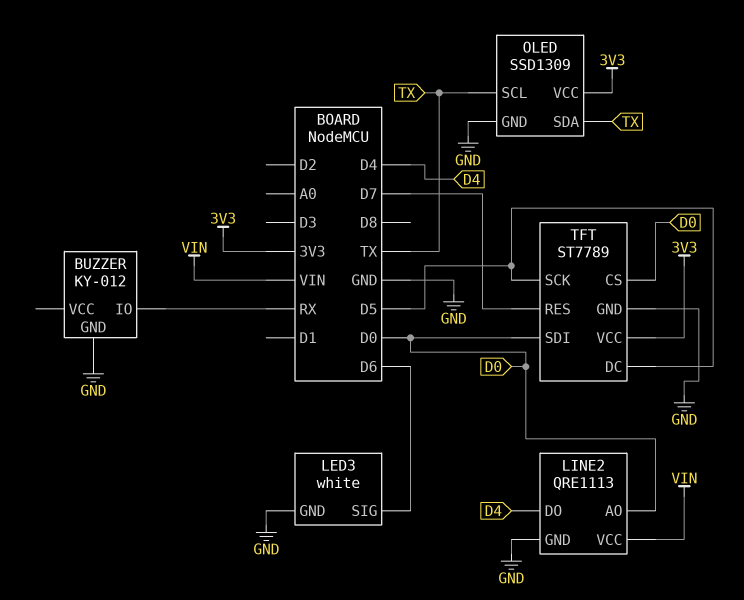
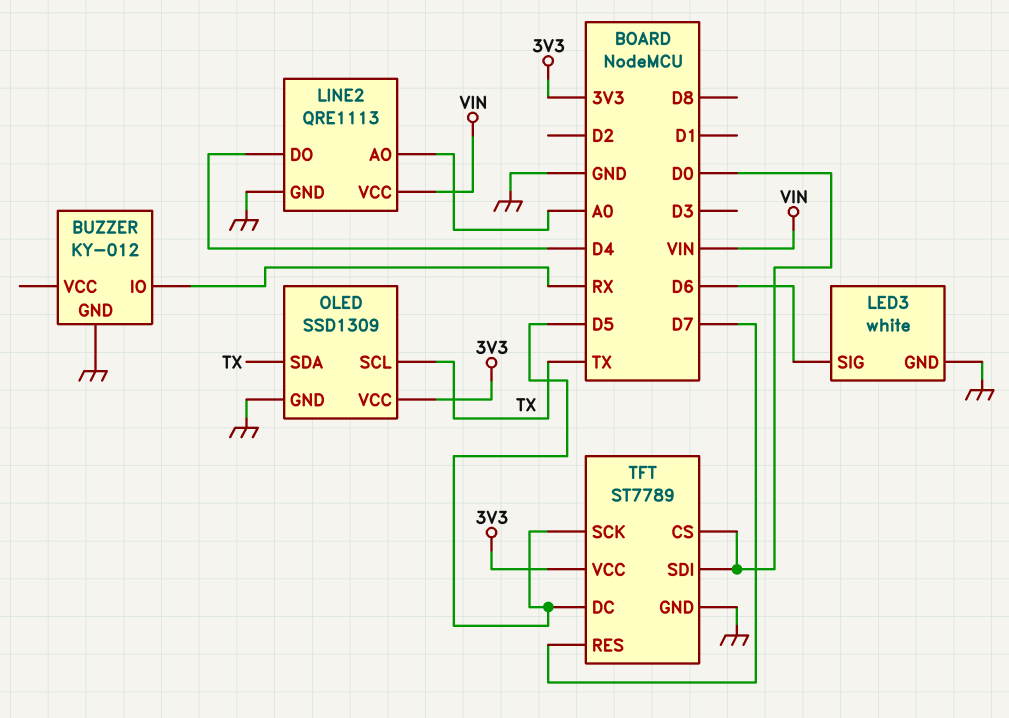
LINE2 pin AO: D0 -> A0

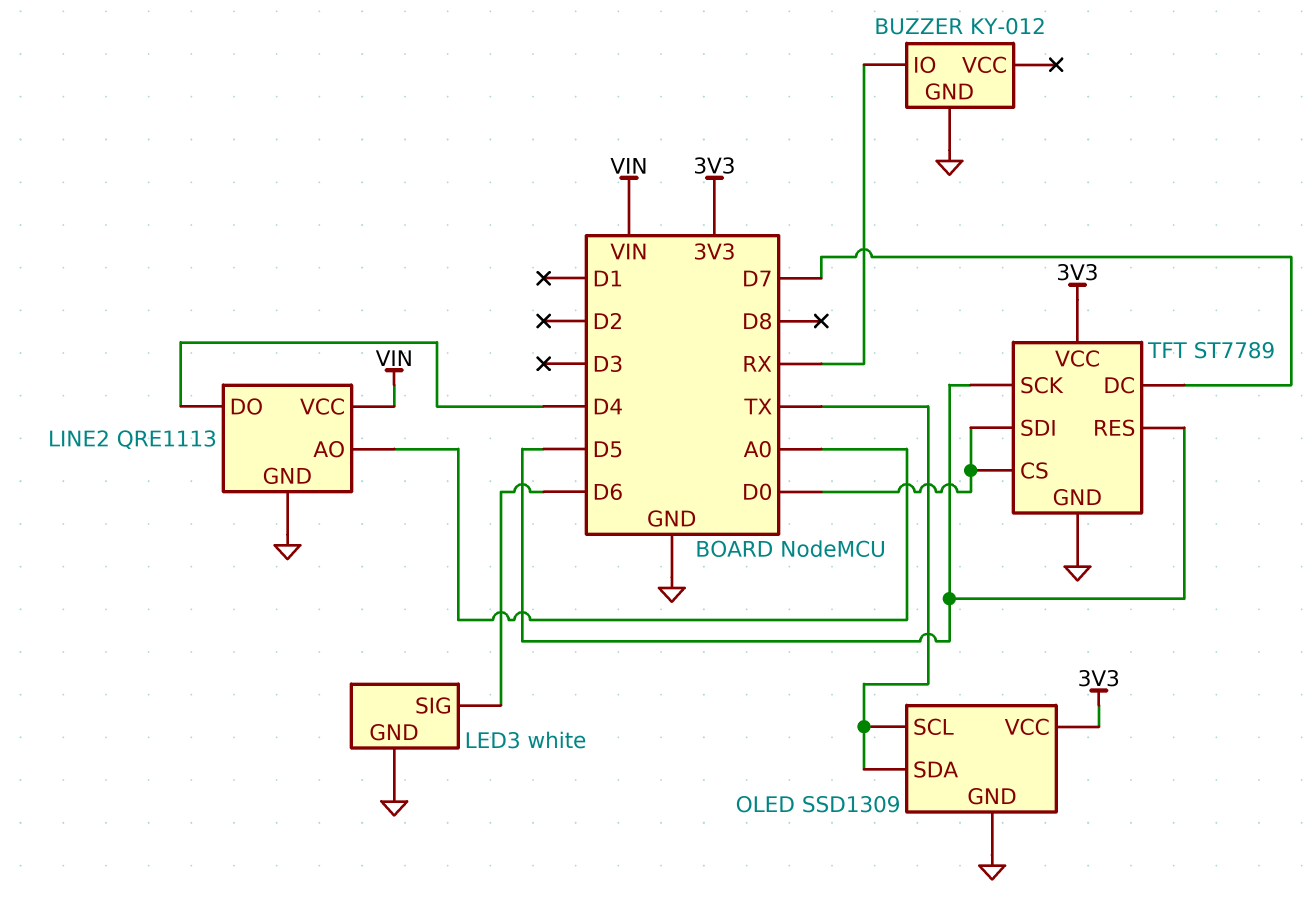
TFT pin DC: D5 -> D7
TFT pin RES: D7 -> D5

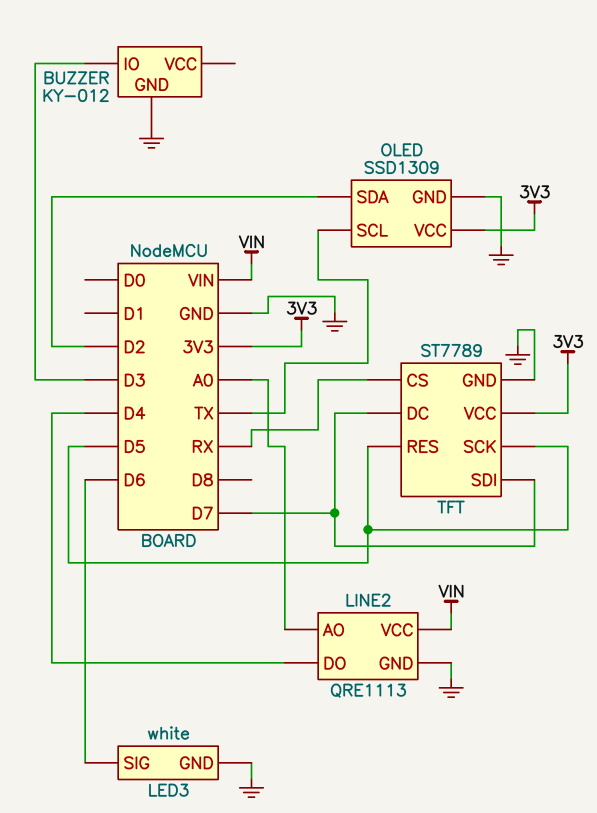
BUZZER pin IO: RX -> D3
OLED pin SDA: TX -> D2
TFT pin CS: D0 -> RX
TFT pin SDI: D0 -> D7

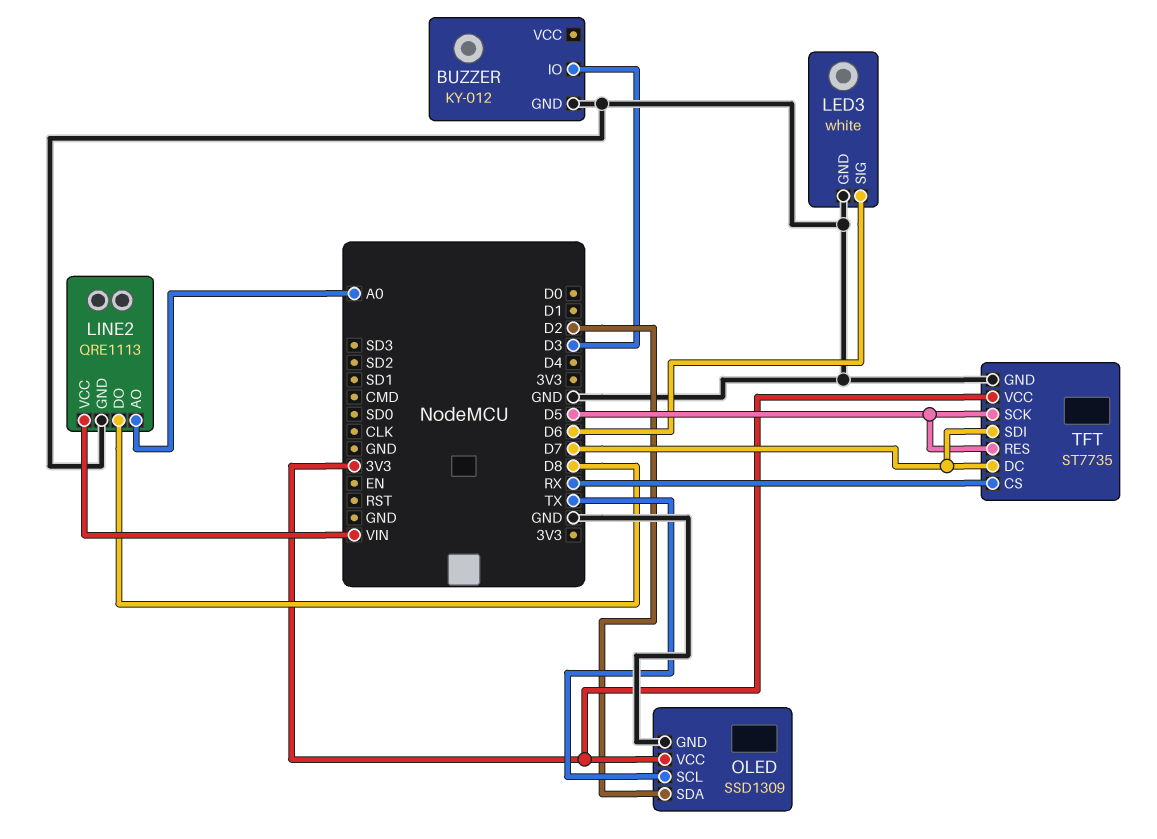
LINE2 pin DO: D4 -> D8
TFT: ST7789 -> ST7735

